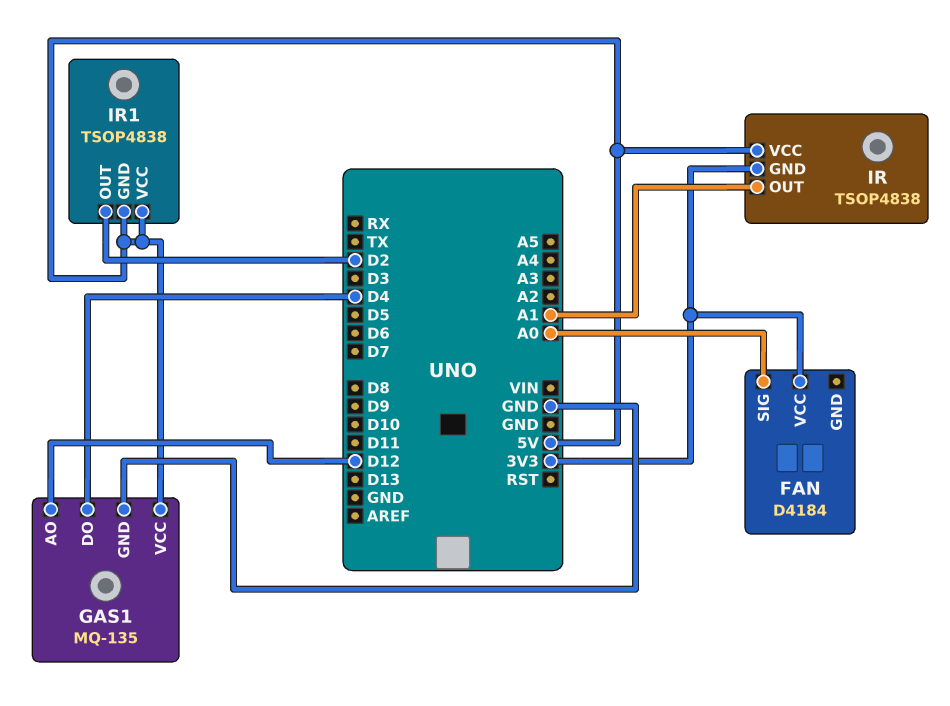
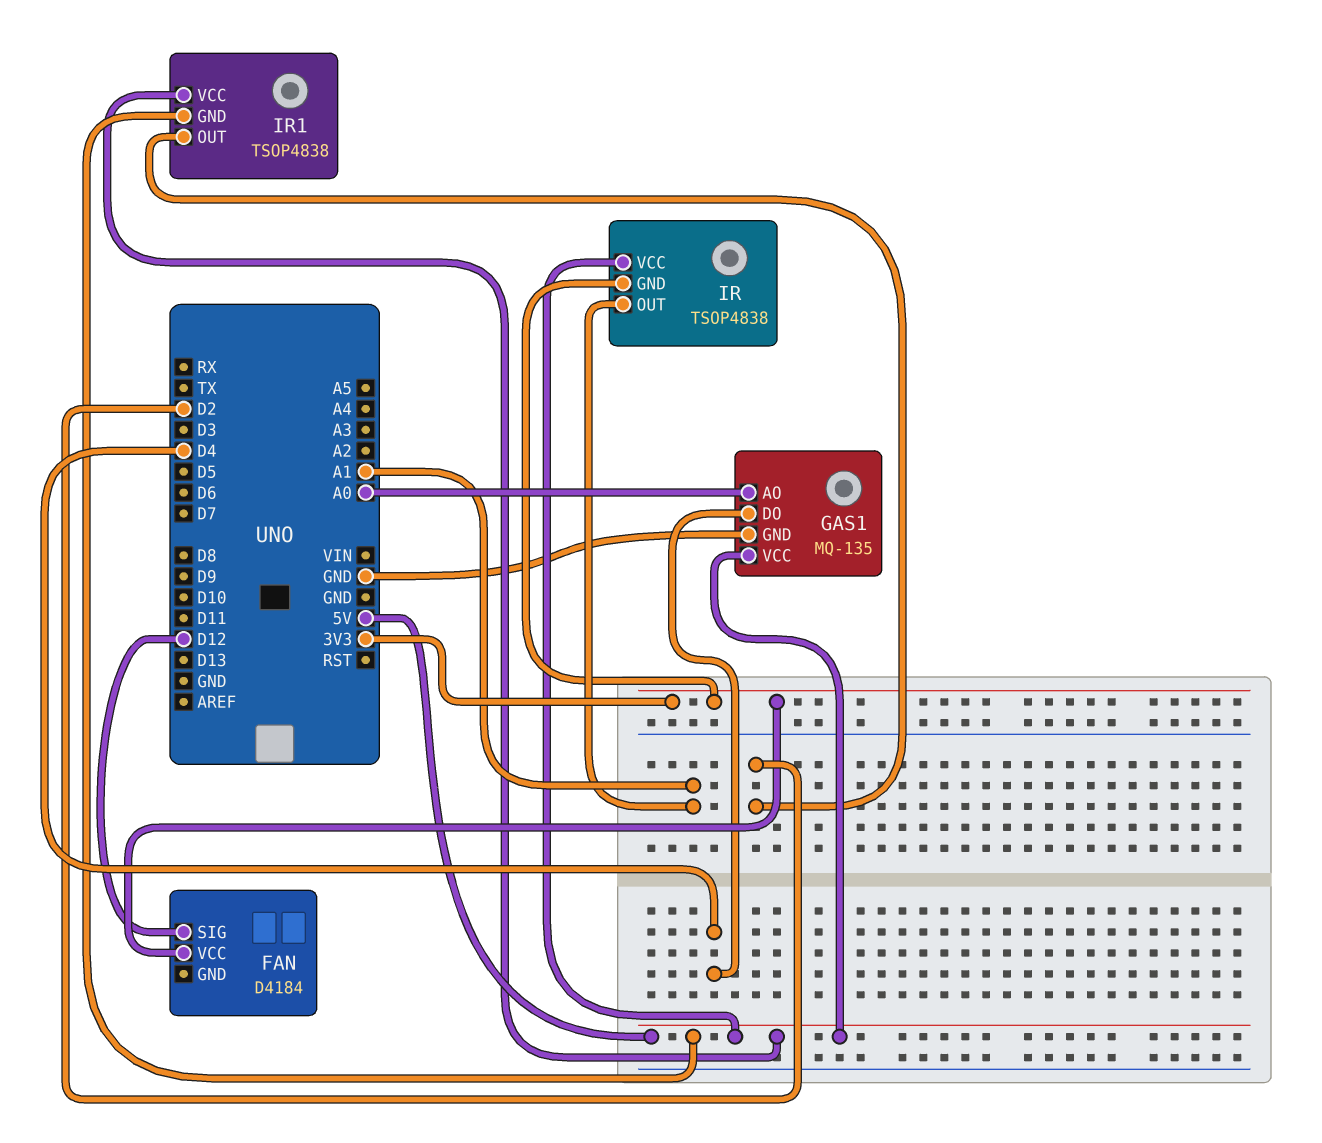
FAN pin SIG: A0 -> D12
GAS1 pin AO: D12 -> A0

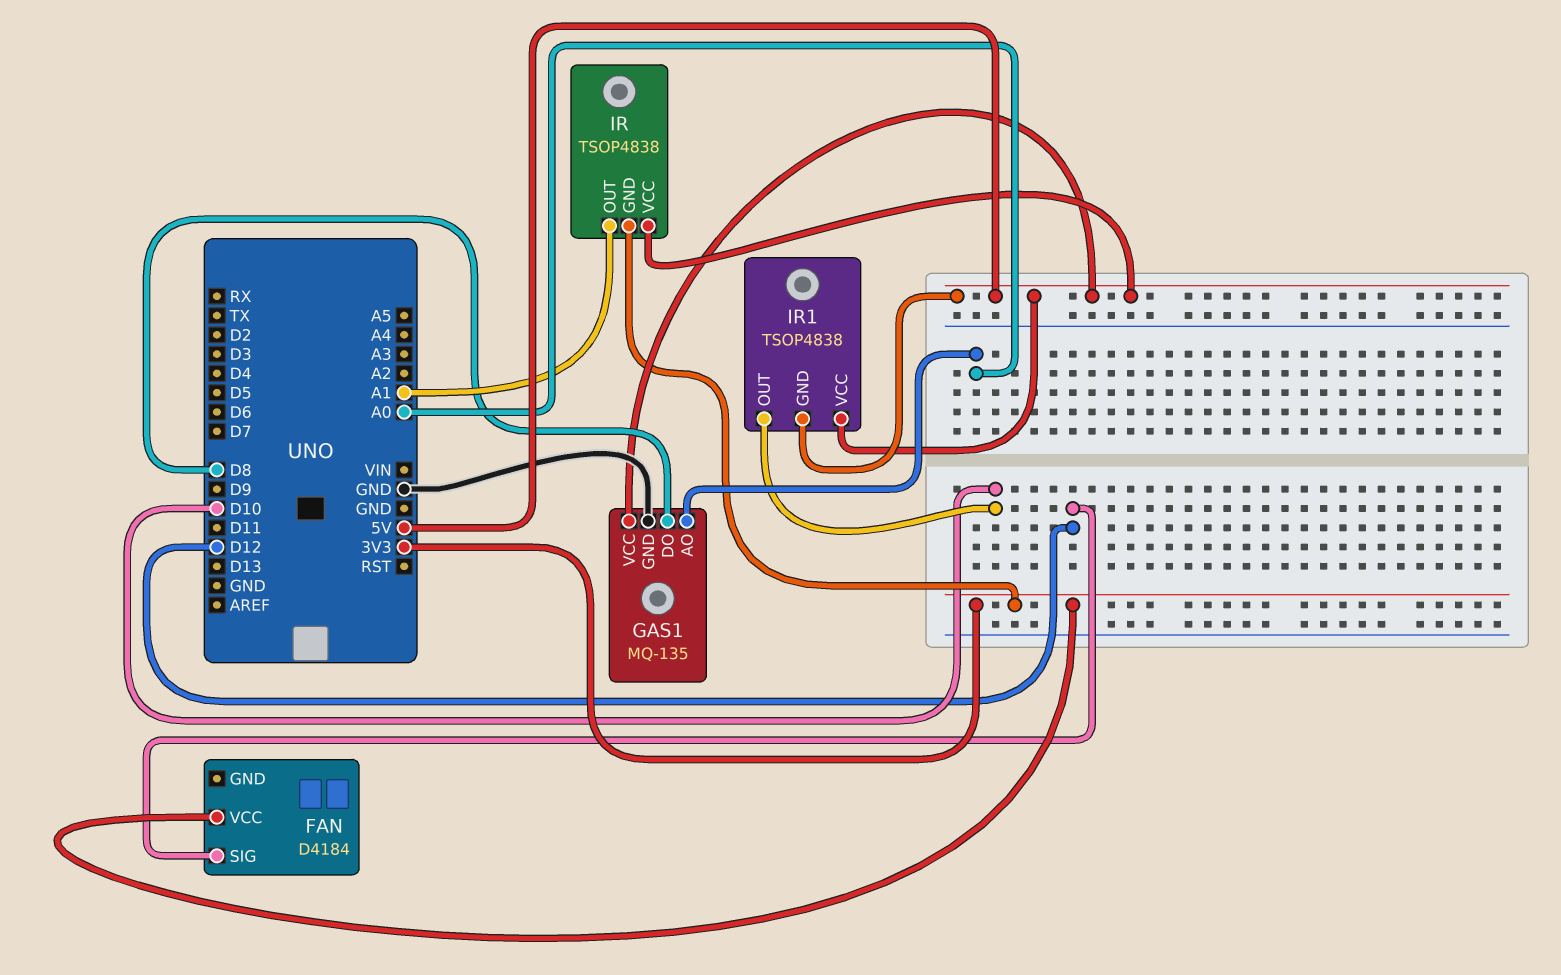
GAS1 pin DO: D4 -> D8
IR1 pin OUT: D2 -> D10

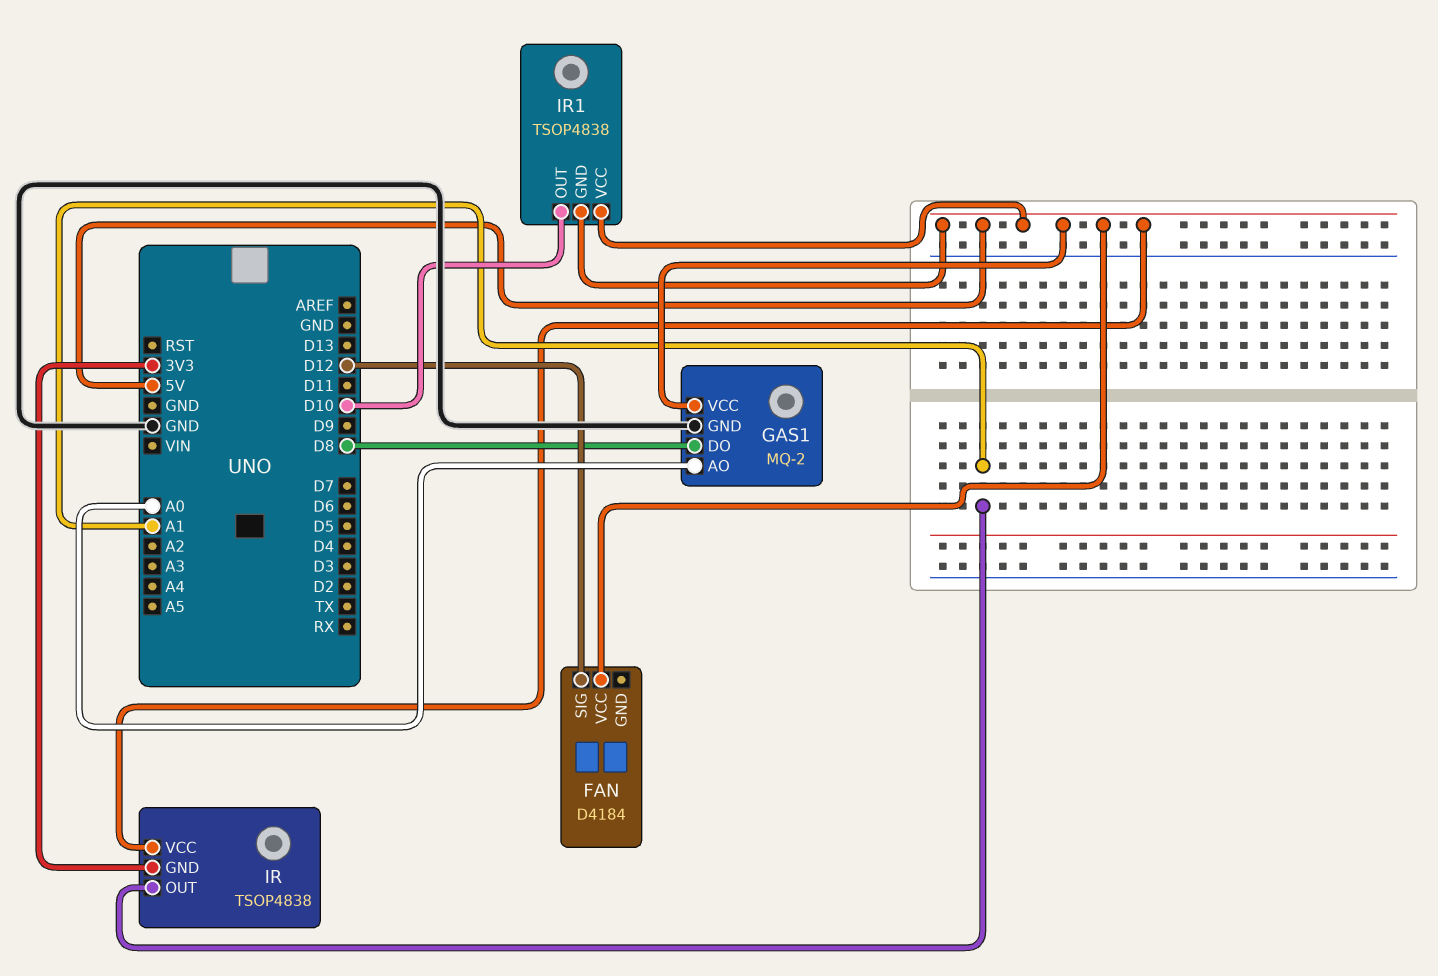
FAN pin VCC: 3V3 -> 5V
GAS1: MQ-135 -> MQ-2

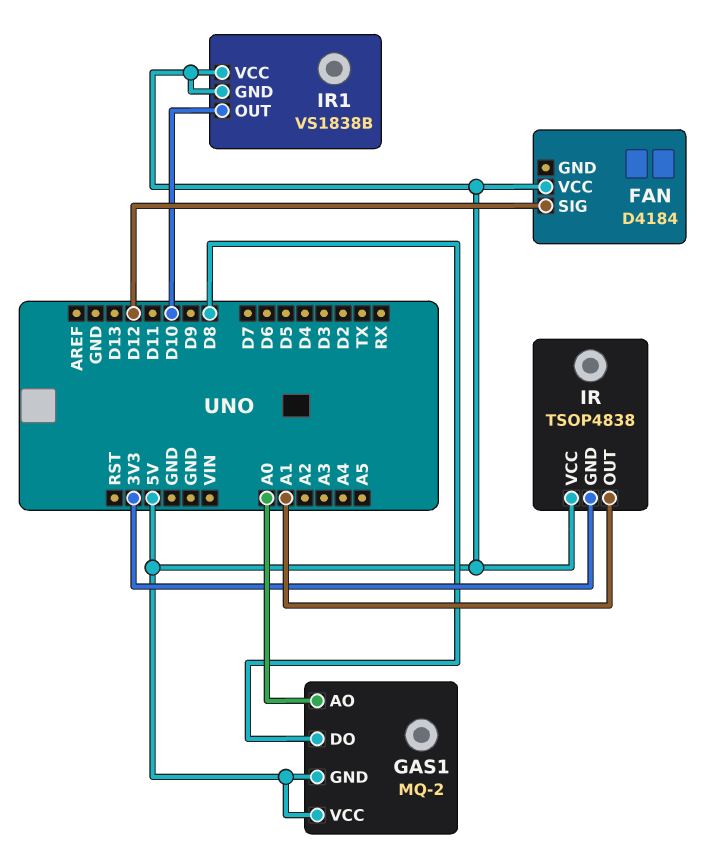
GAS1 pin GND: GND -> 5V
IR1: TSOP4838 -> VS1838B

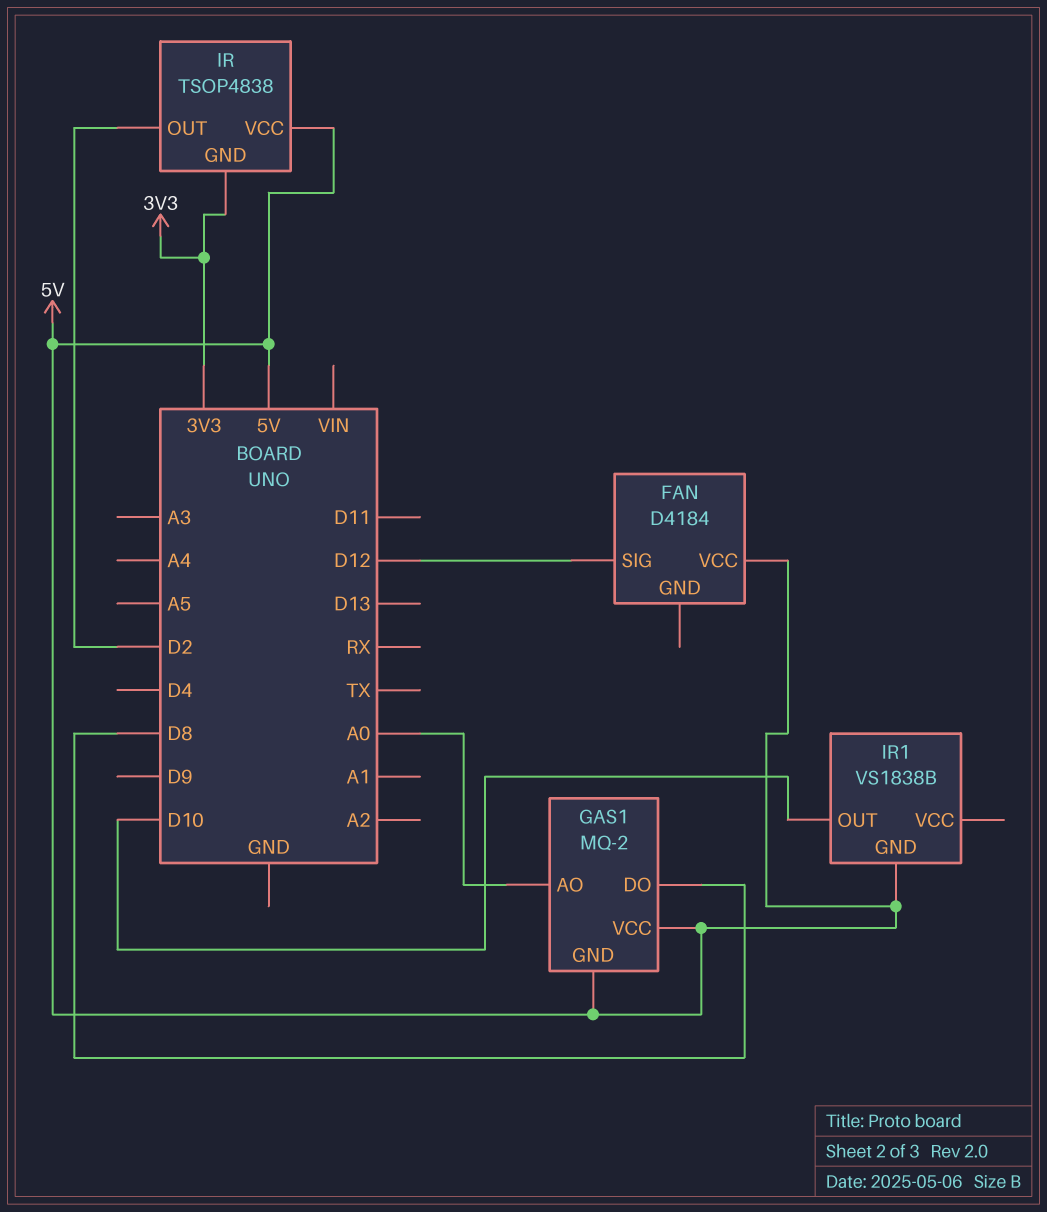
IR pin OUT: A1 -> D2
IR1 pin VCC: 5V -> none

